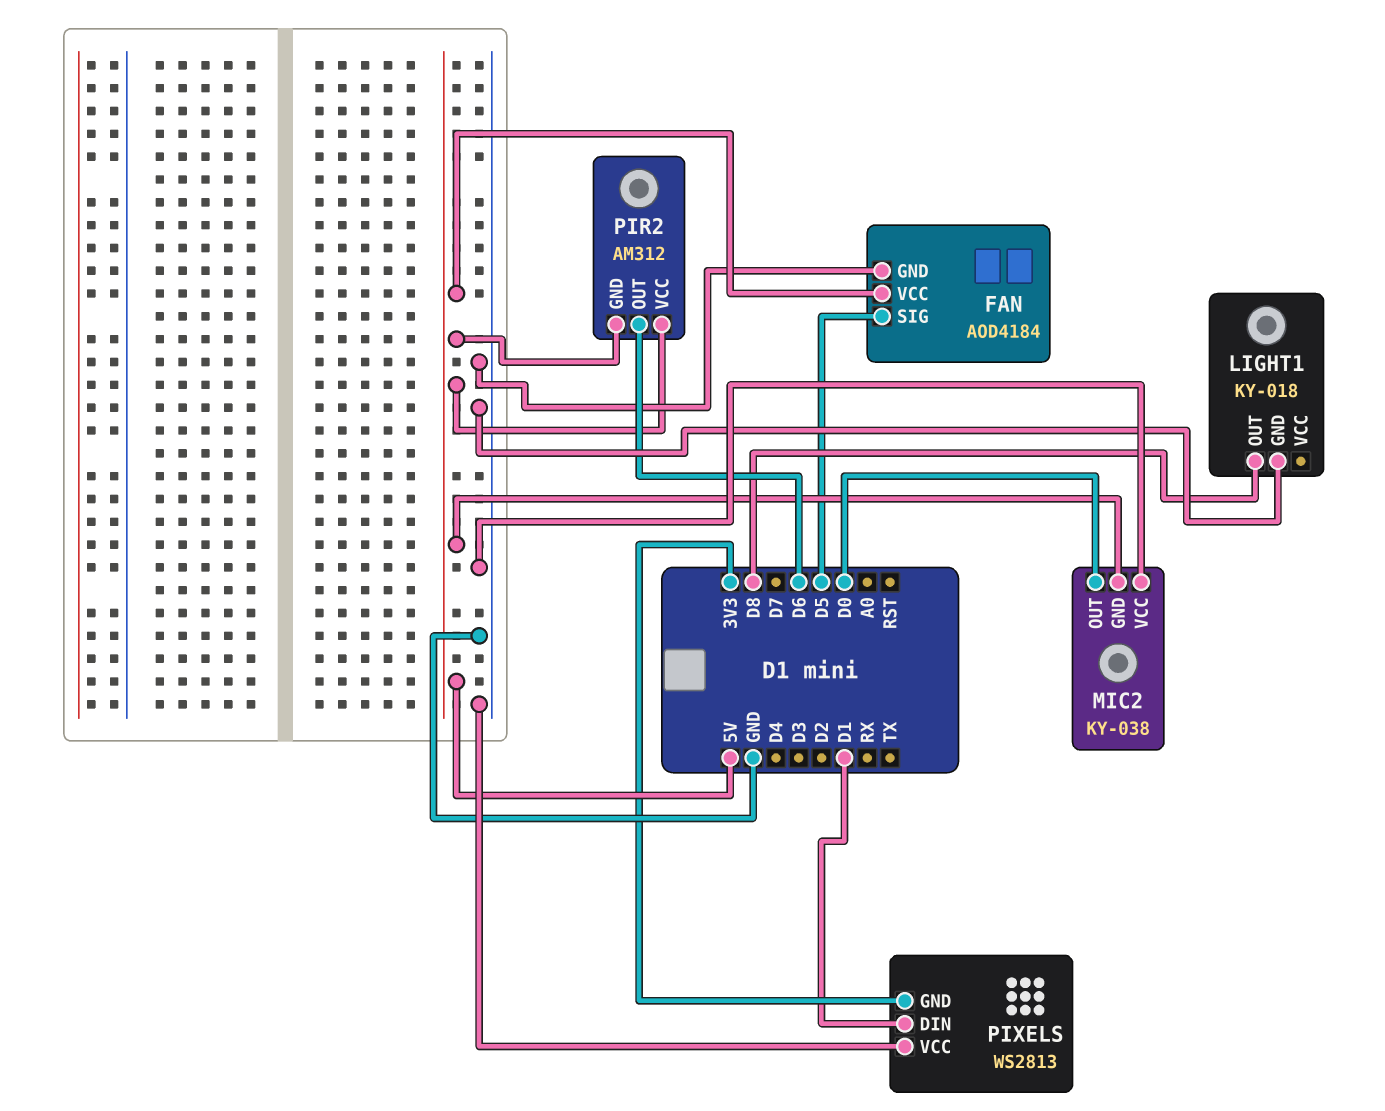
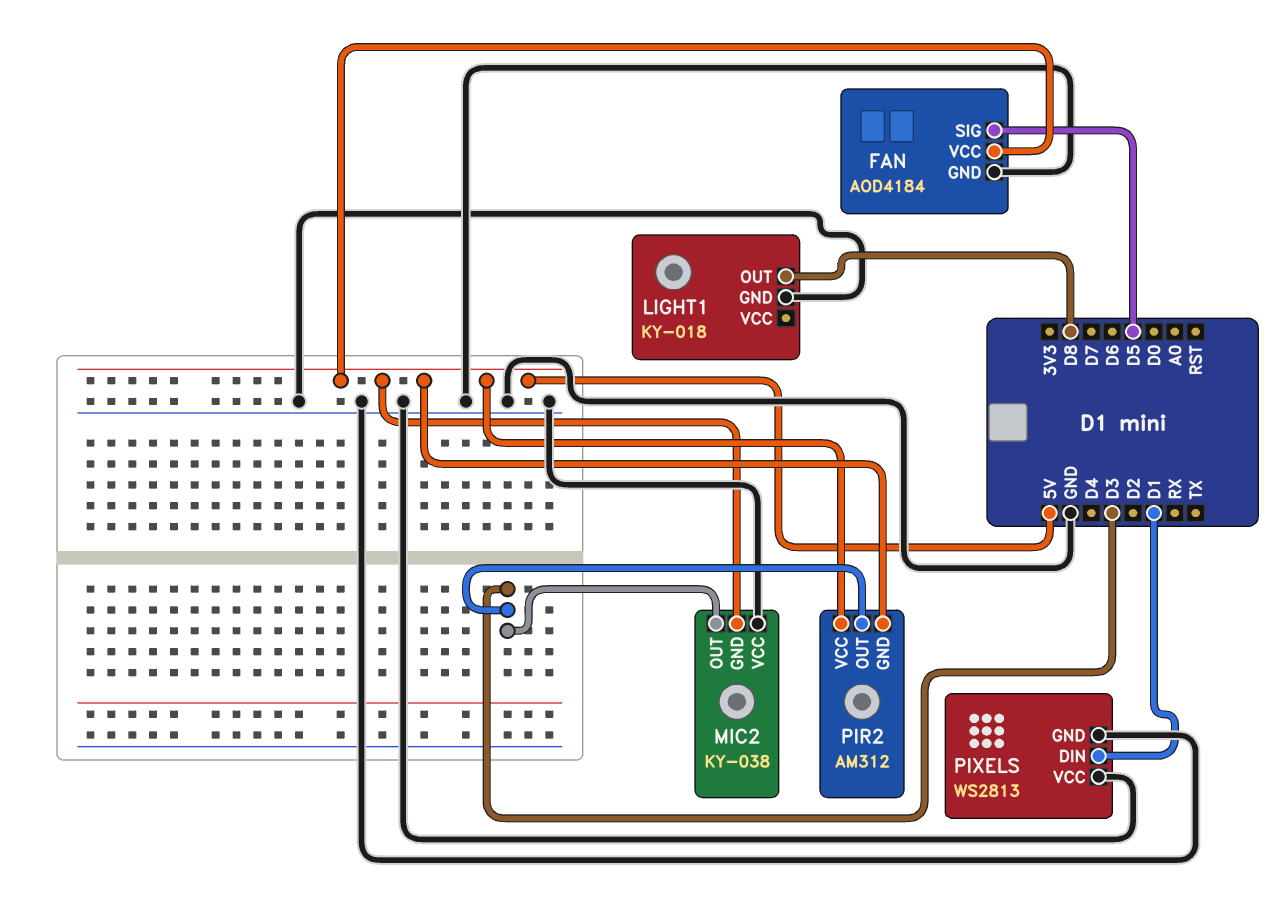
MIC2 pin OUT: D0 -> D3
PIR2 pin OUT: D6 -> D3
PIXELS pin GND: 3V3 -> GND

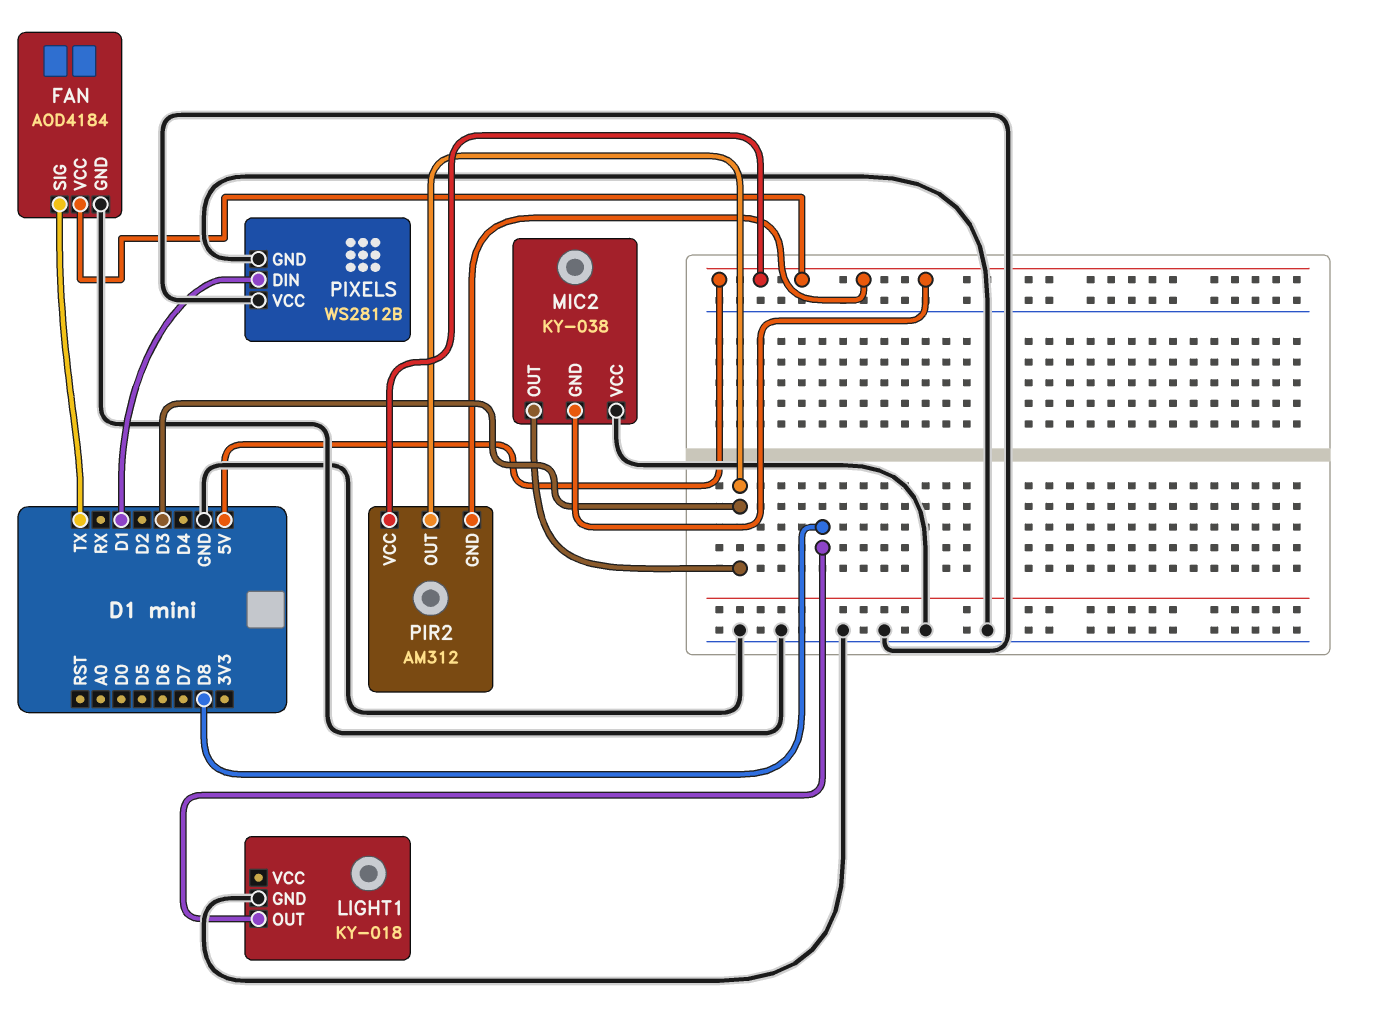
FAN pin SIG: D5 -> TX
PIXELS: WS2813 -> WS2812B

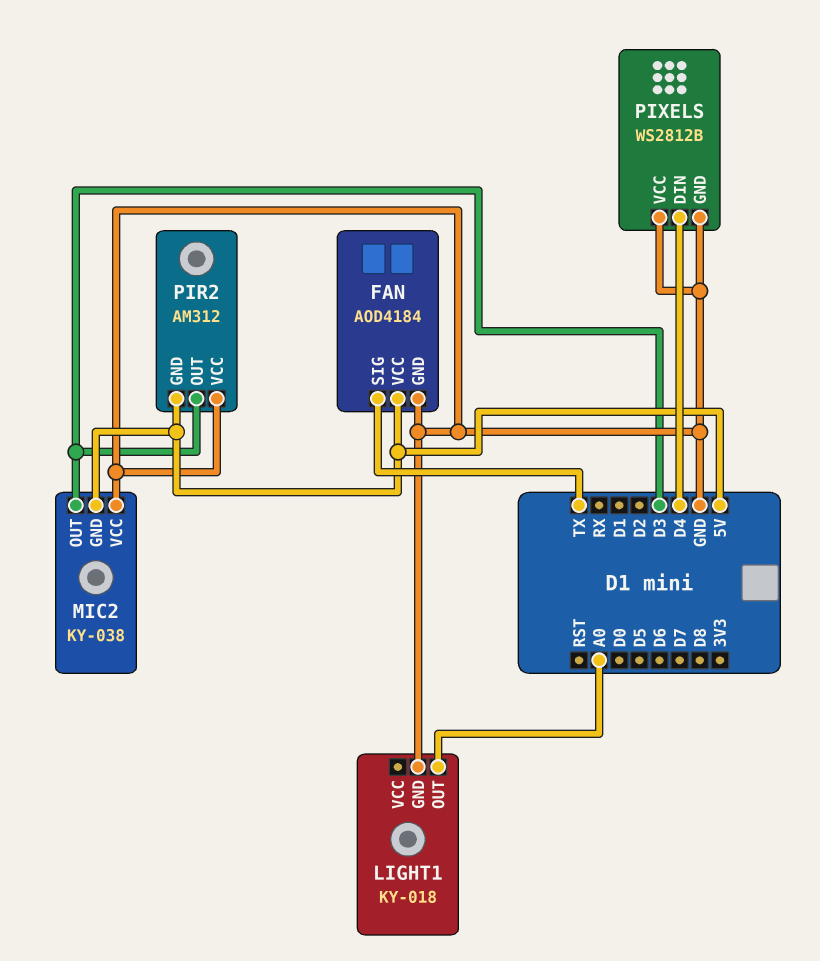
LIGHT1 pin OUT: D8 -> A0
PIR2 pin VCC: 5V -> GND
PIXELS pin DIN: D1 -> D4

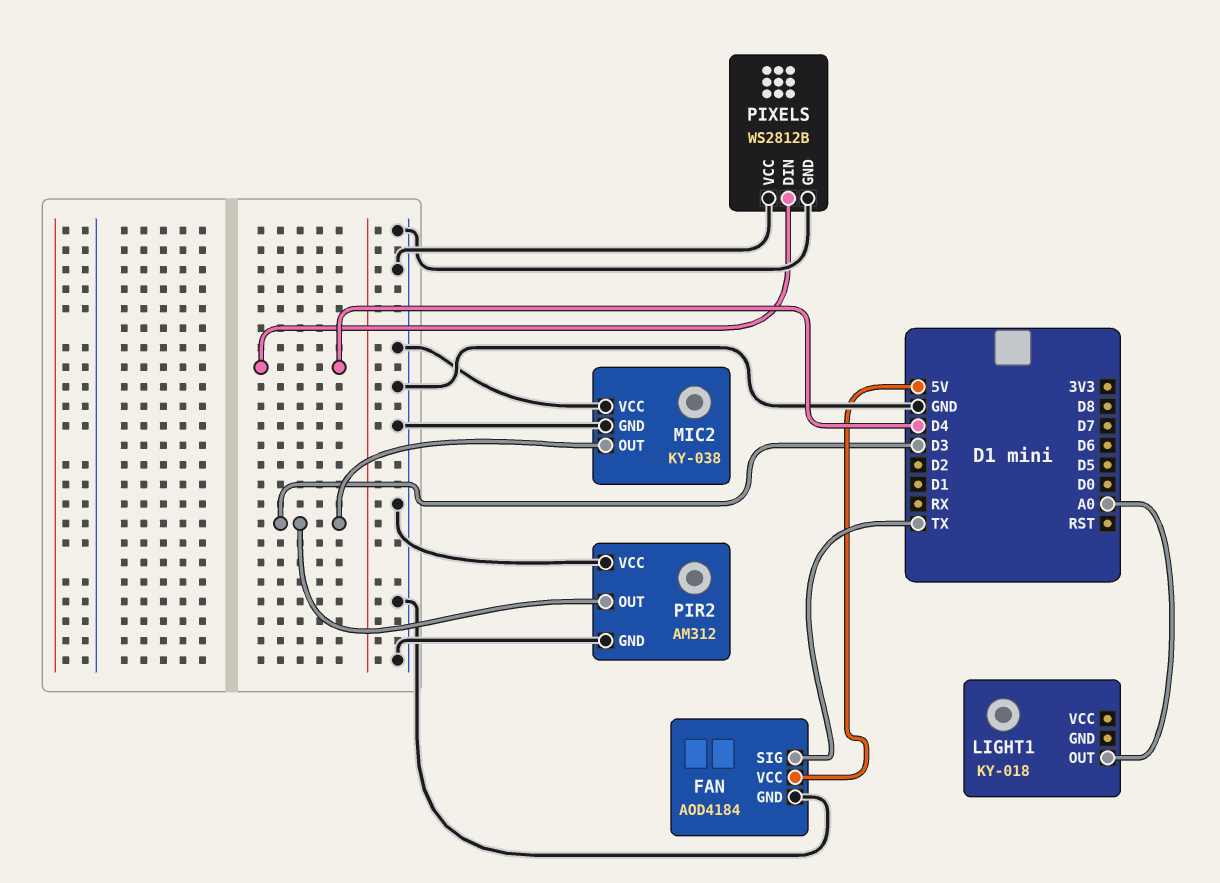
LIGHT1 pin GND: GND -> none
MIC2 pin GND: 5V -> GND
PIR2 pin GND: 5V -> GND

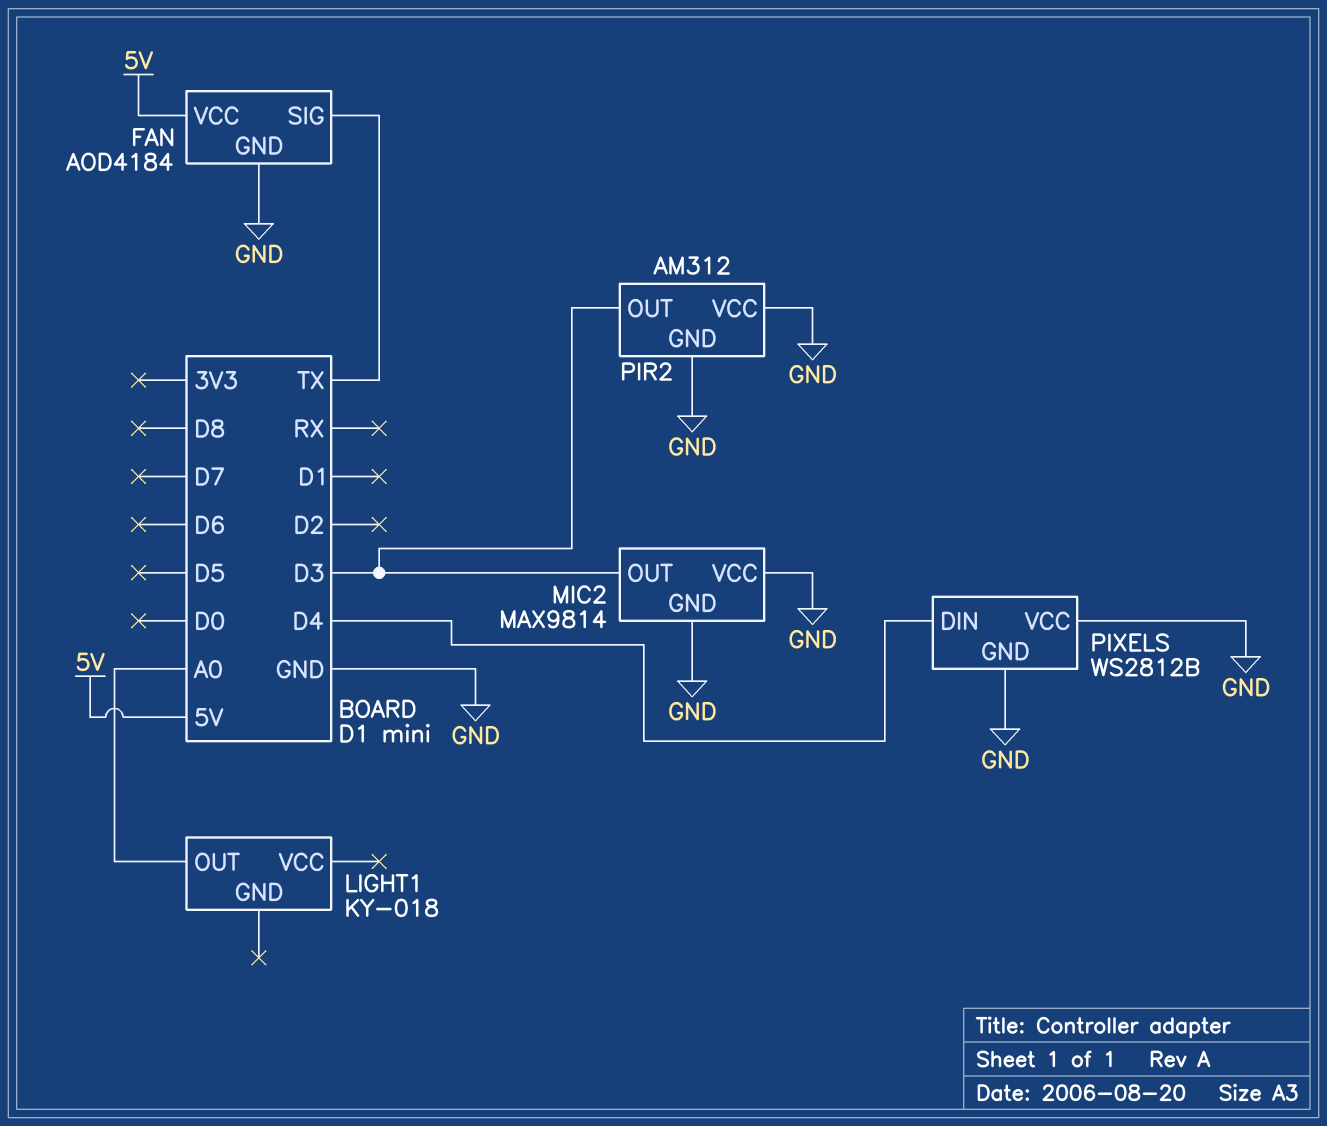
MIC2: KY-038 -> MAX9814

